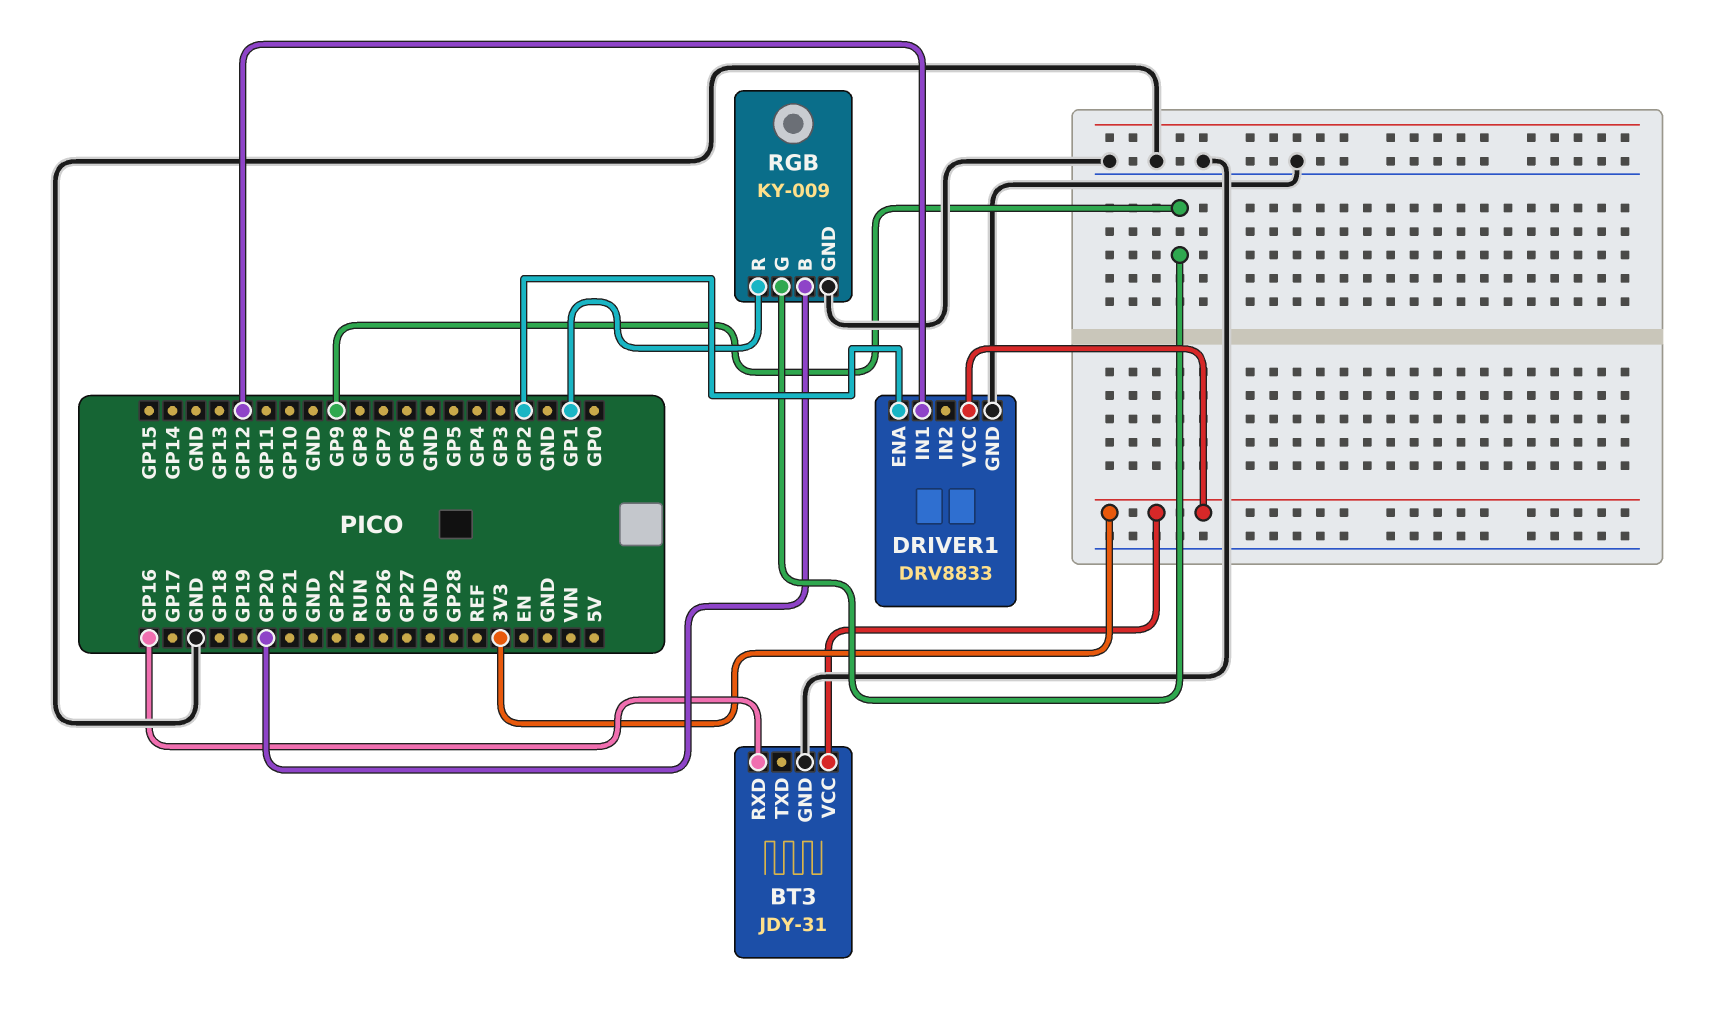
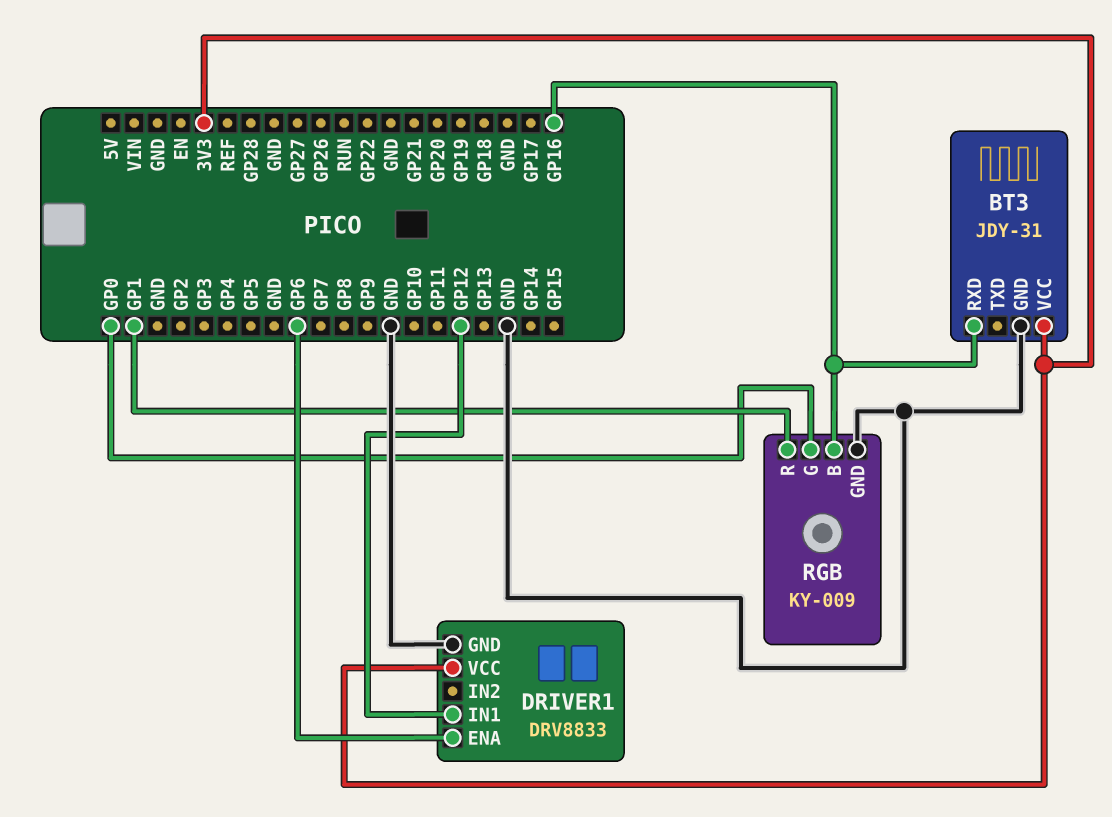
DRIVER1 pin ENA: GP2 -> GP6
RGB pin B: GP20 -> GP16
RGB pin G: GP9 -> GP0

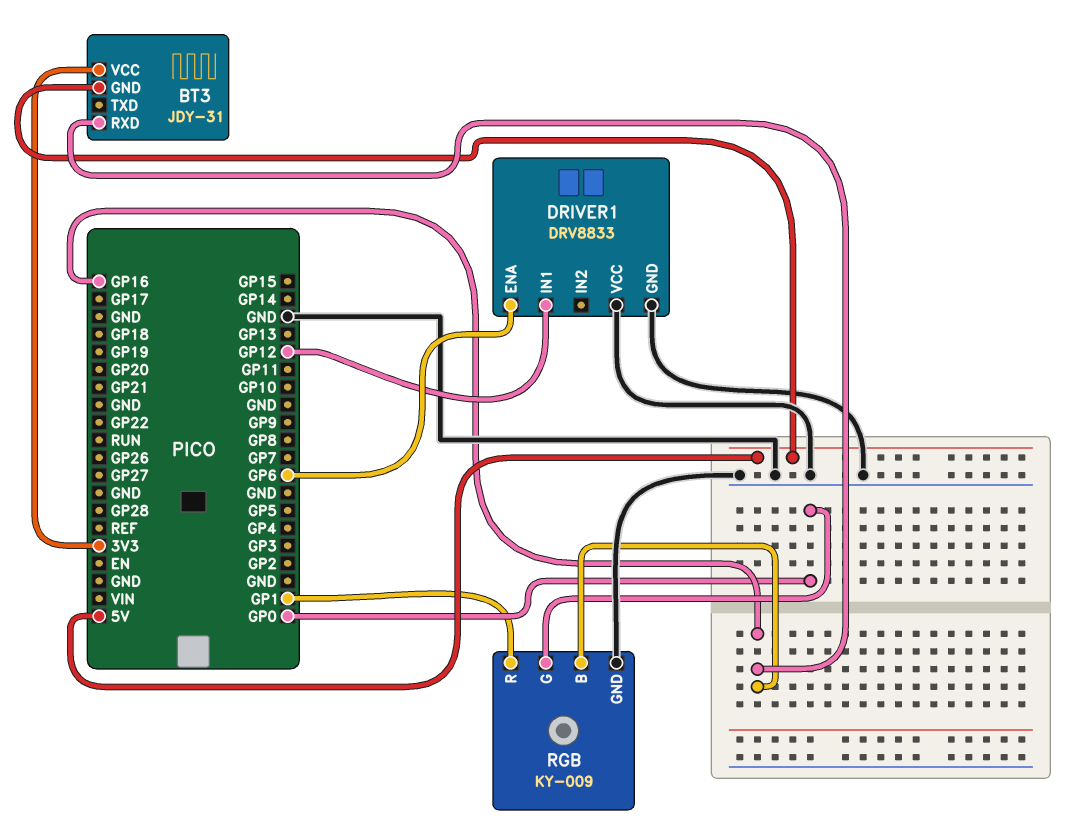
BT3 pin GND: GND -> 5V
DRIVER1 pin VCC: 3V3 -> GND

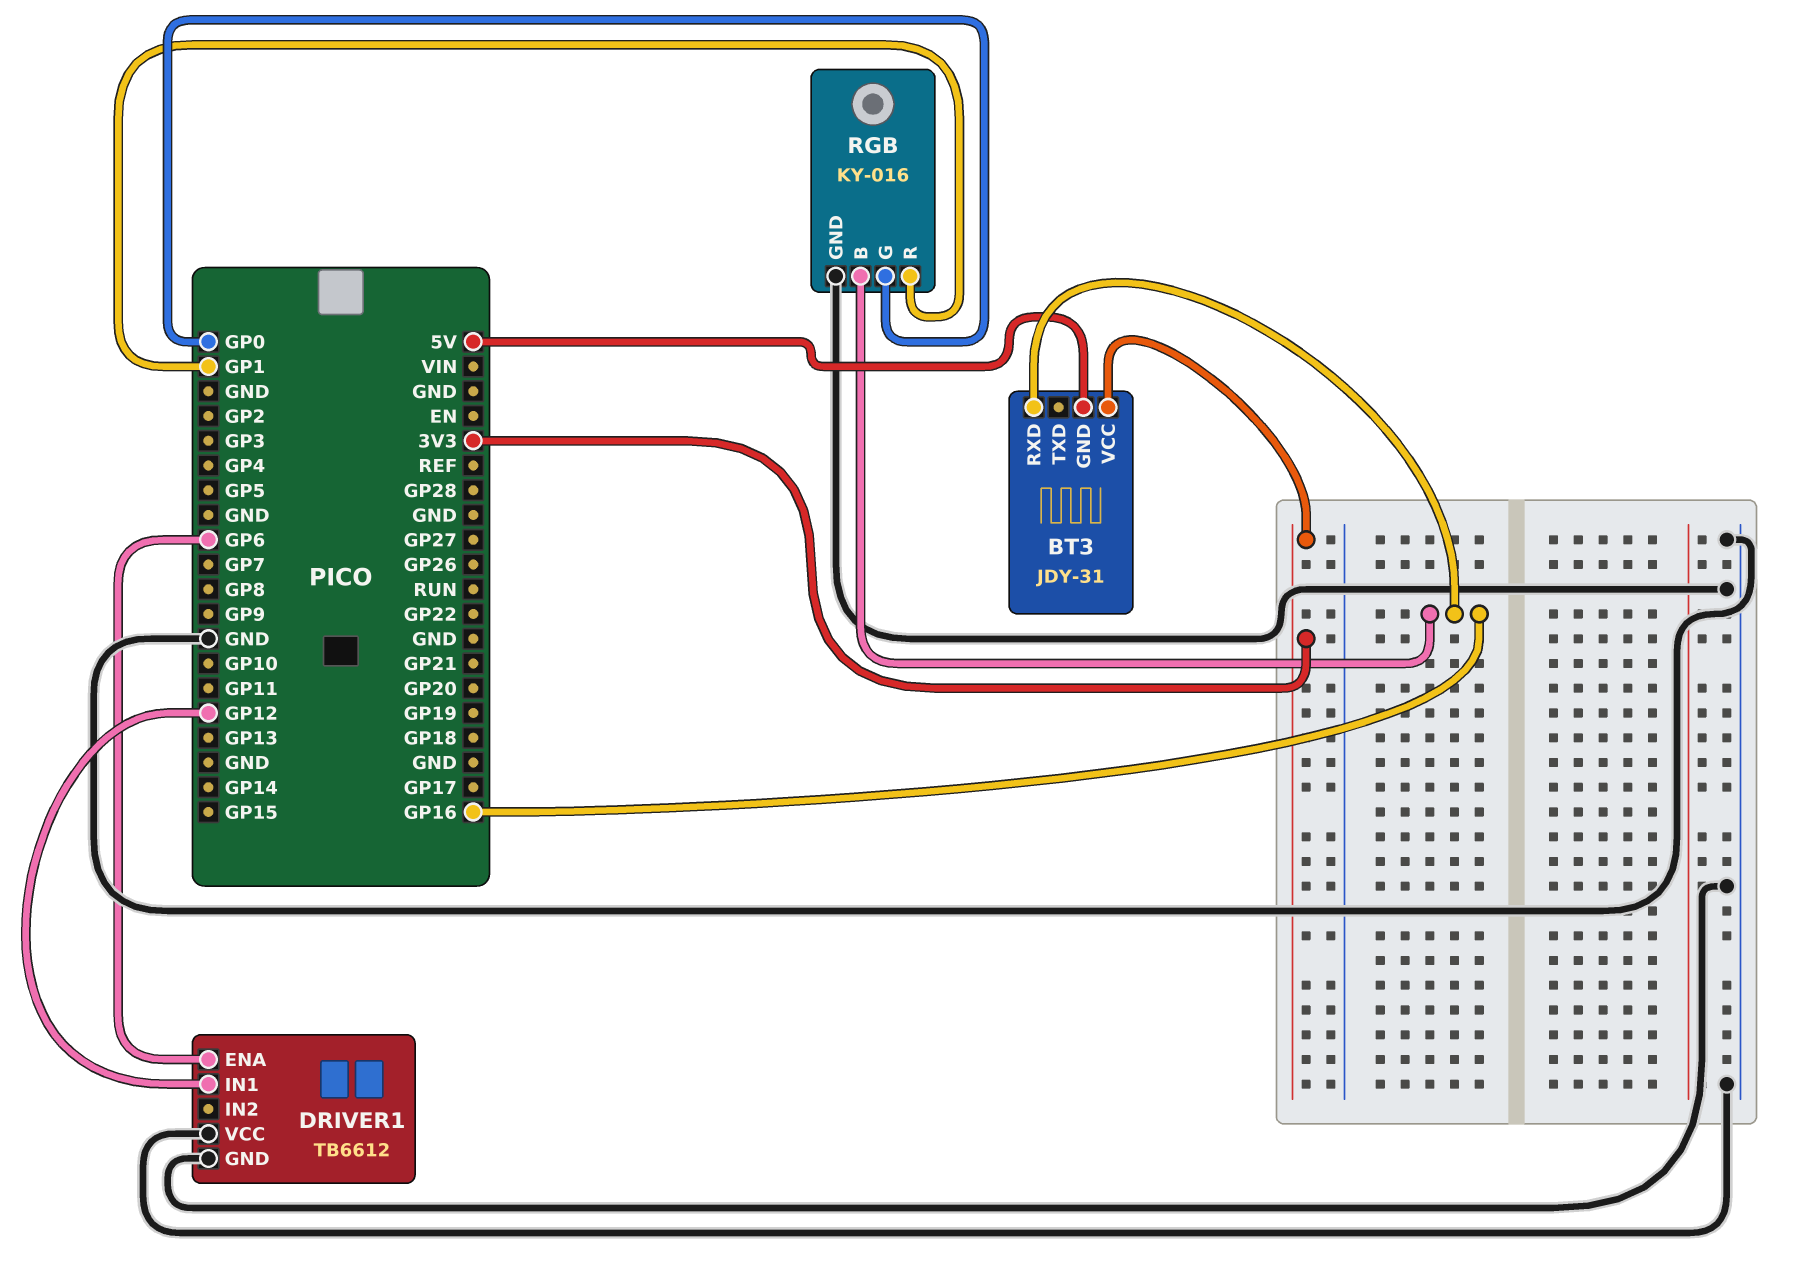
DRIVER1: DRV8833 -> TB6612
RGB: KY-009 -> KY-016

